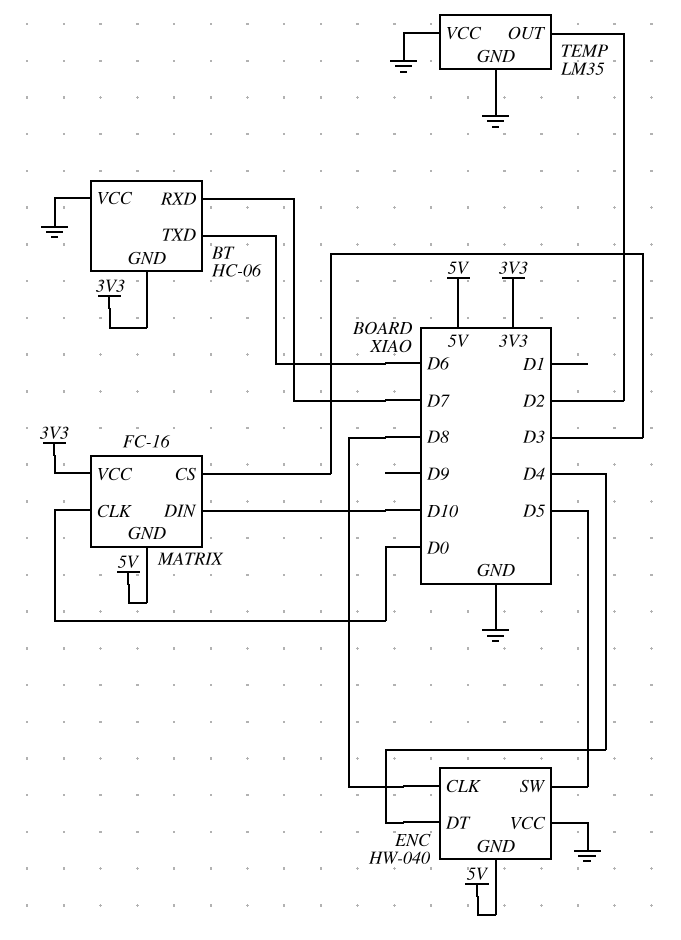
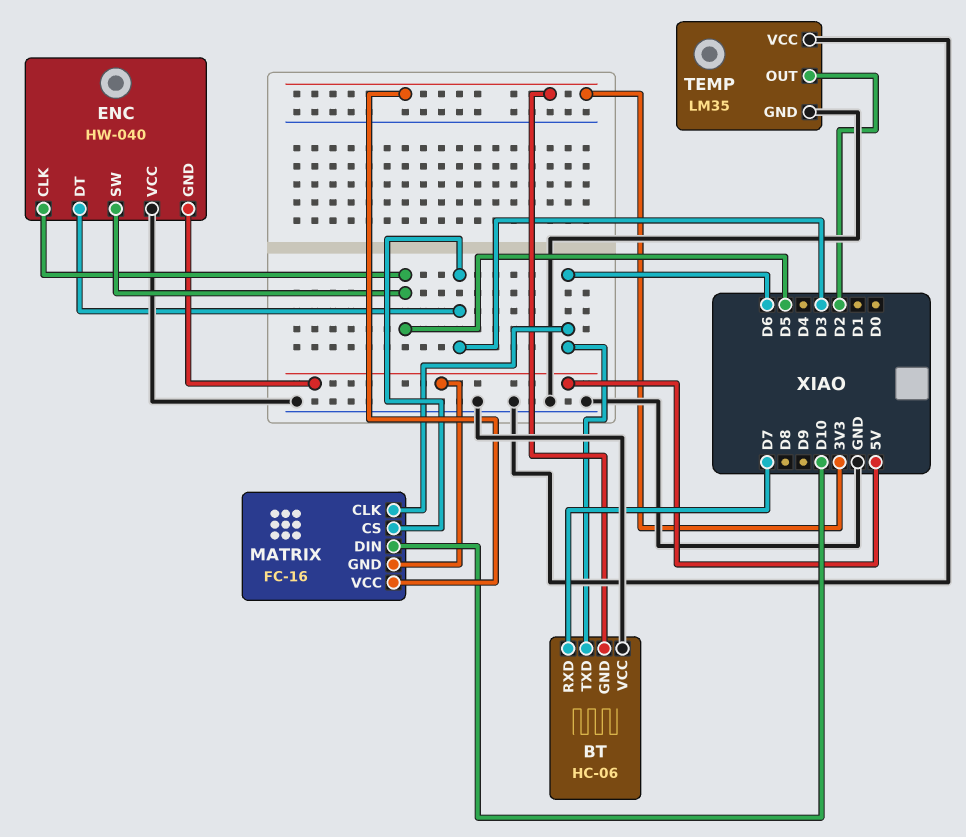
ENC pin CLK: D8 -> D5
ENC pin DT: D4 -> D3
MATRIX pin CLK: D0 -> D6

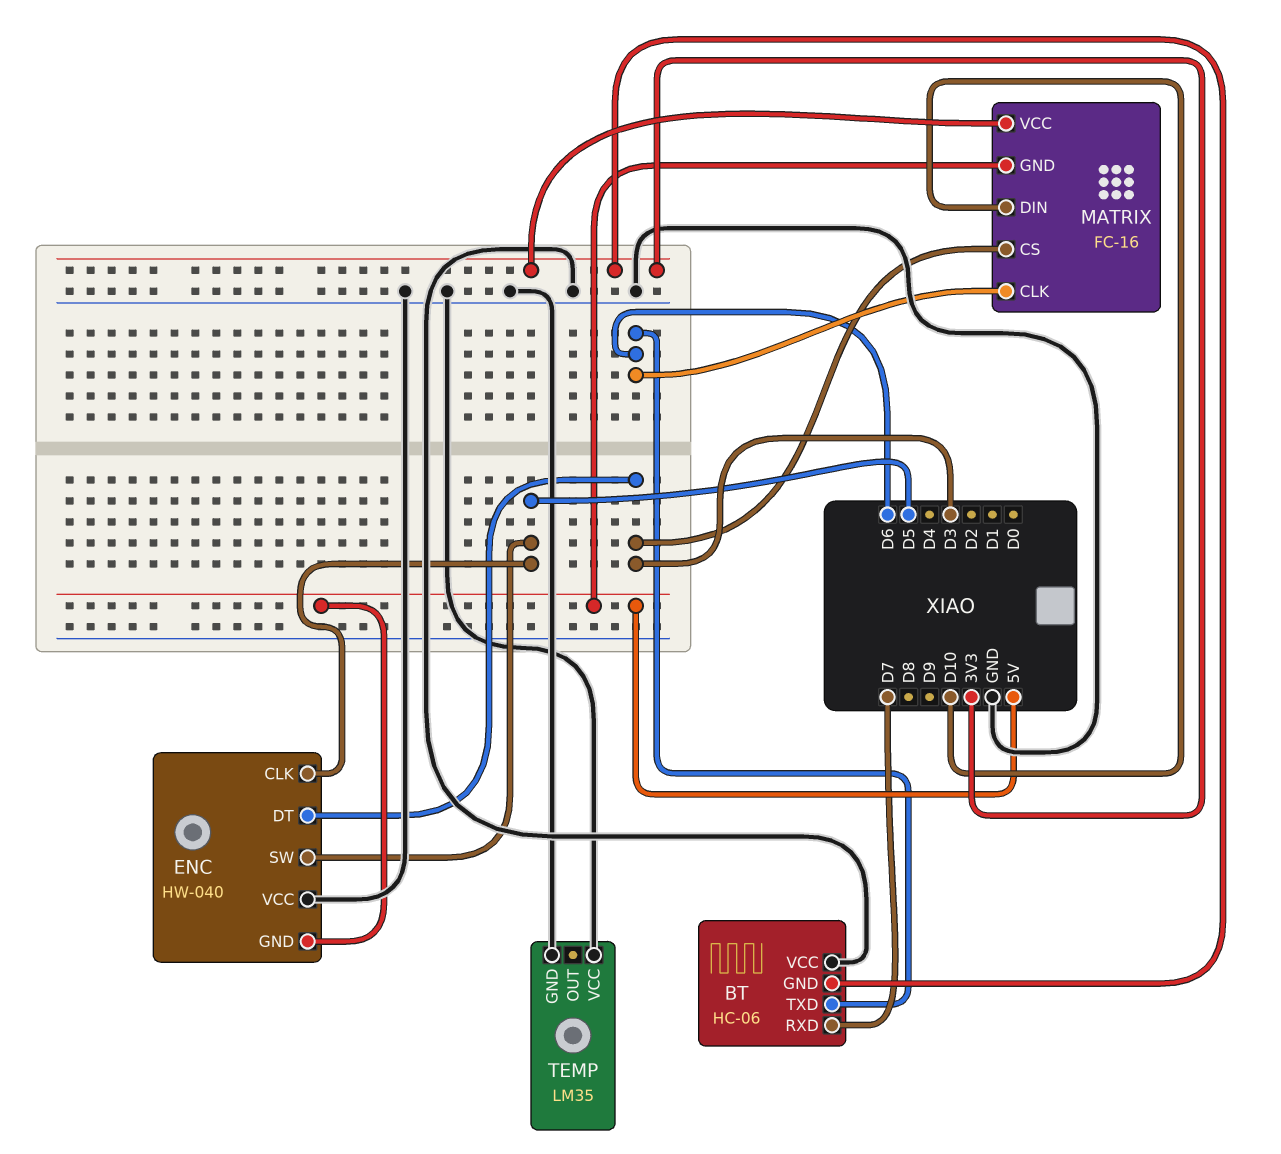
TEMP pin OUT: D2 -> none

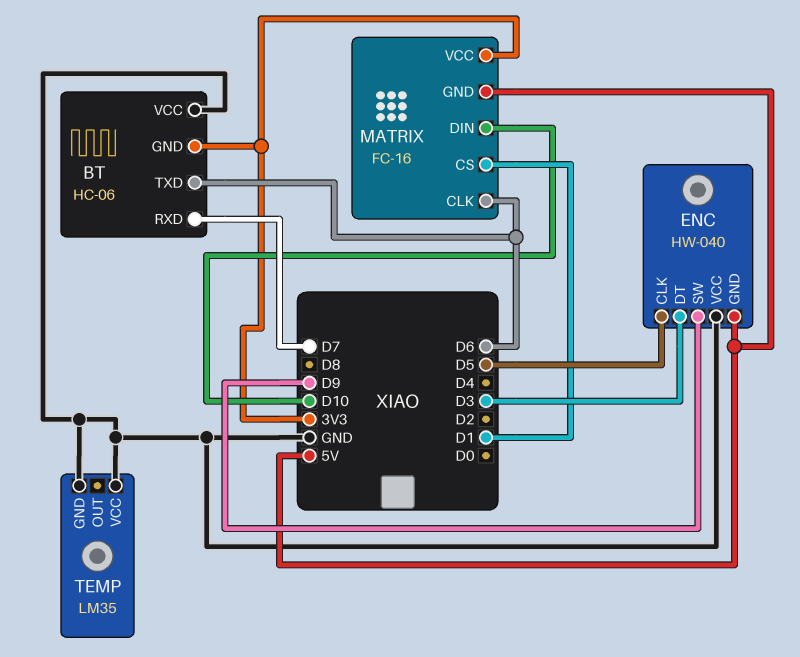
ENC pin SW: D5 -> D9
MATRIX pin CS: D3 -> D1

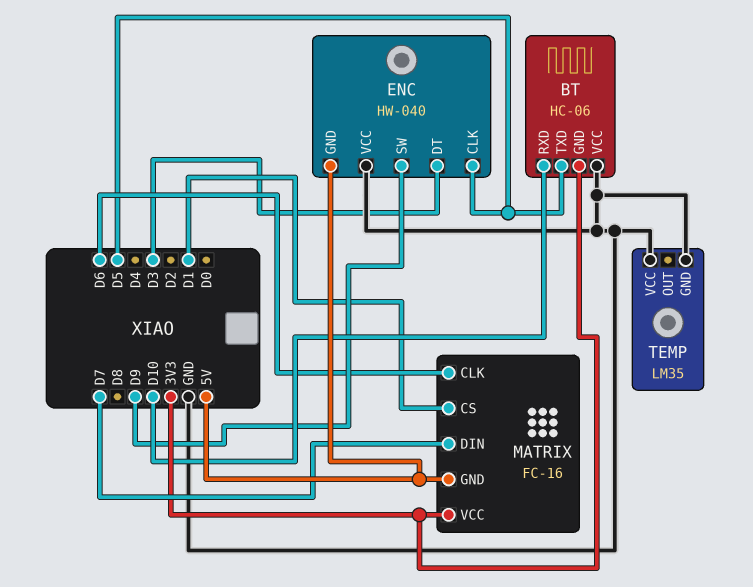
BT pin RXD: D7 -> D10
BT pin TXD: D6 -> D5
MATRIX pin DIN: D10 -> D7

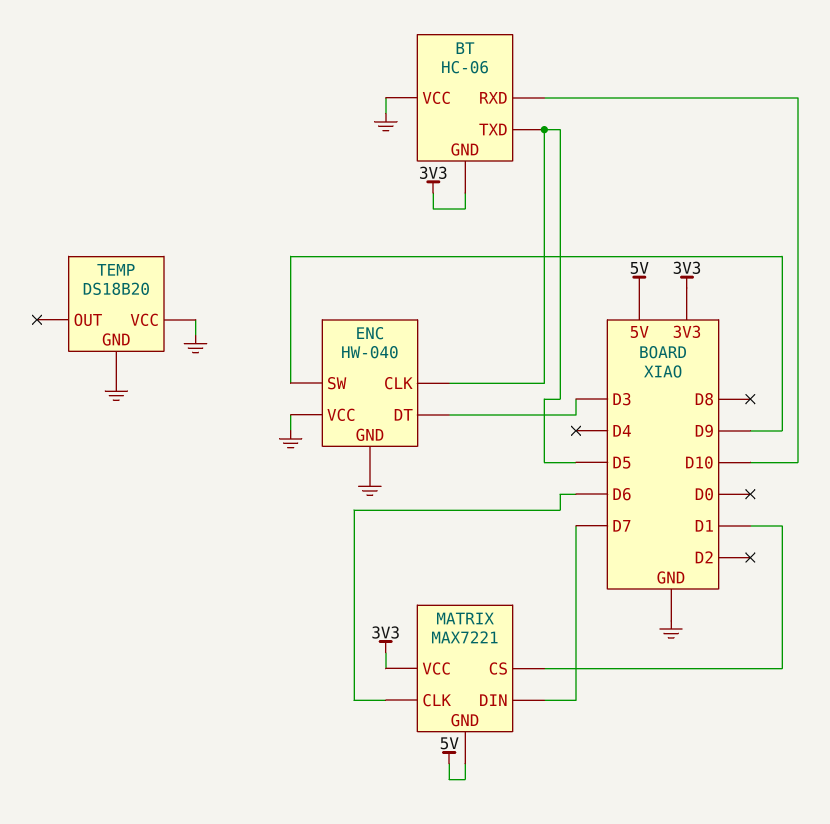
ENC pin GND: 5V -> GND
MATRIX: FC-16 -> MAX7221
TEMP: LM35 -> DS18B20

